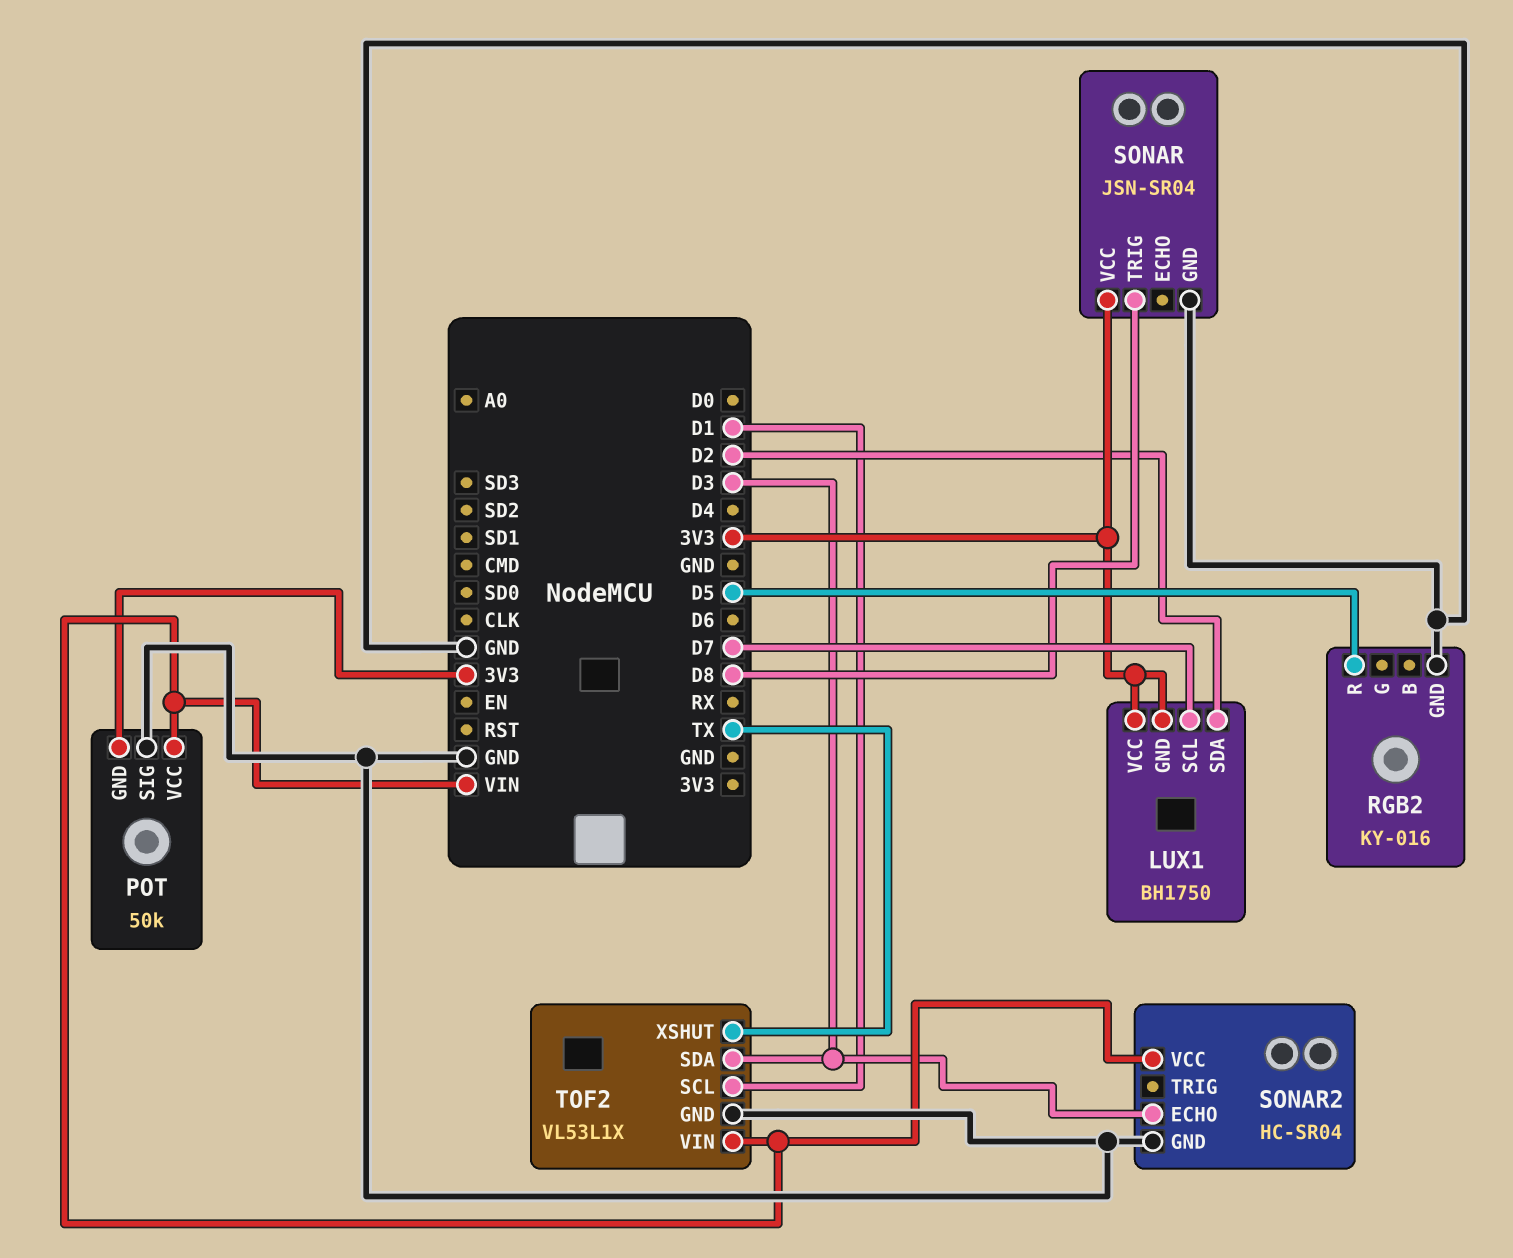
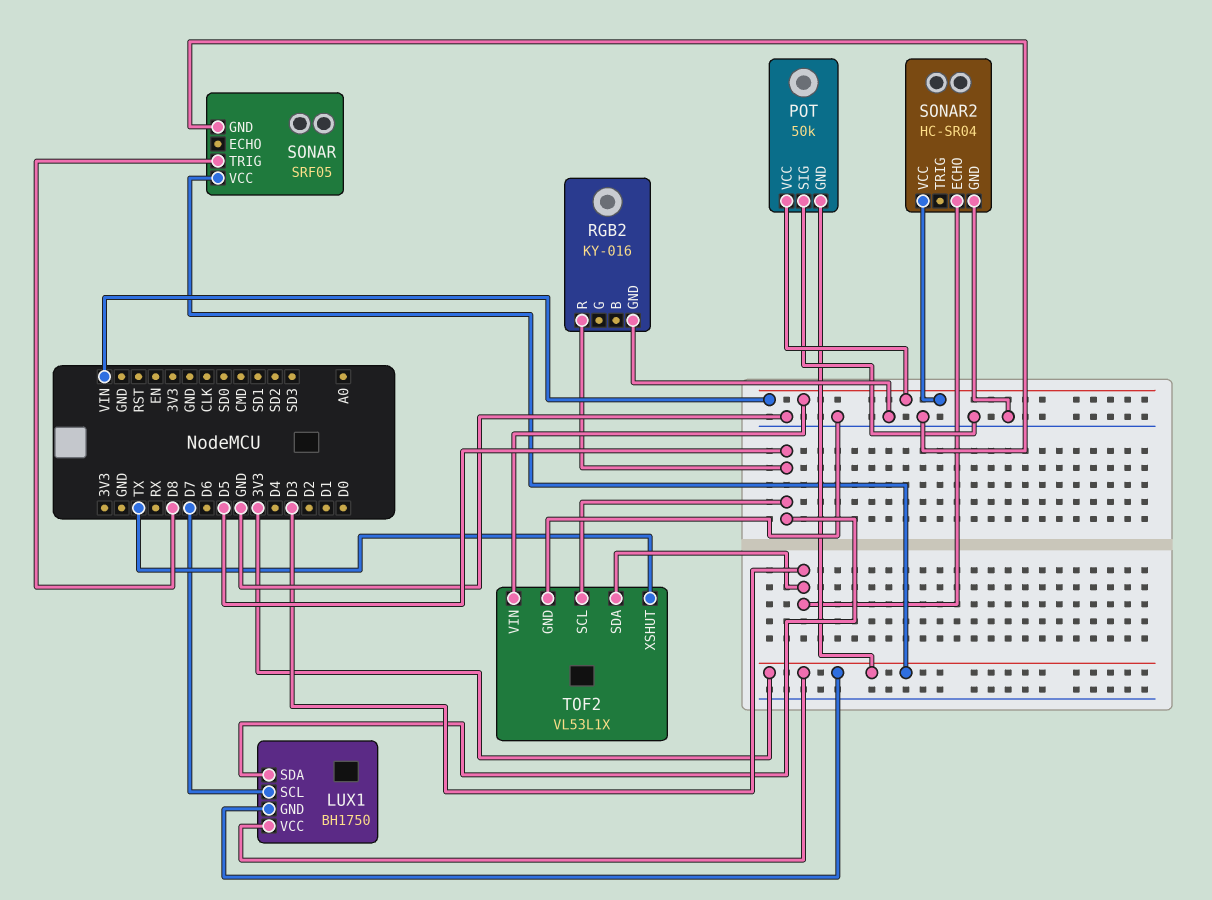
LUX1 pin SDA: D2 -> D5
SONAR: JSN-SR04 -> SRF05
TOF2 pin SCL: D1 -> D5

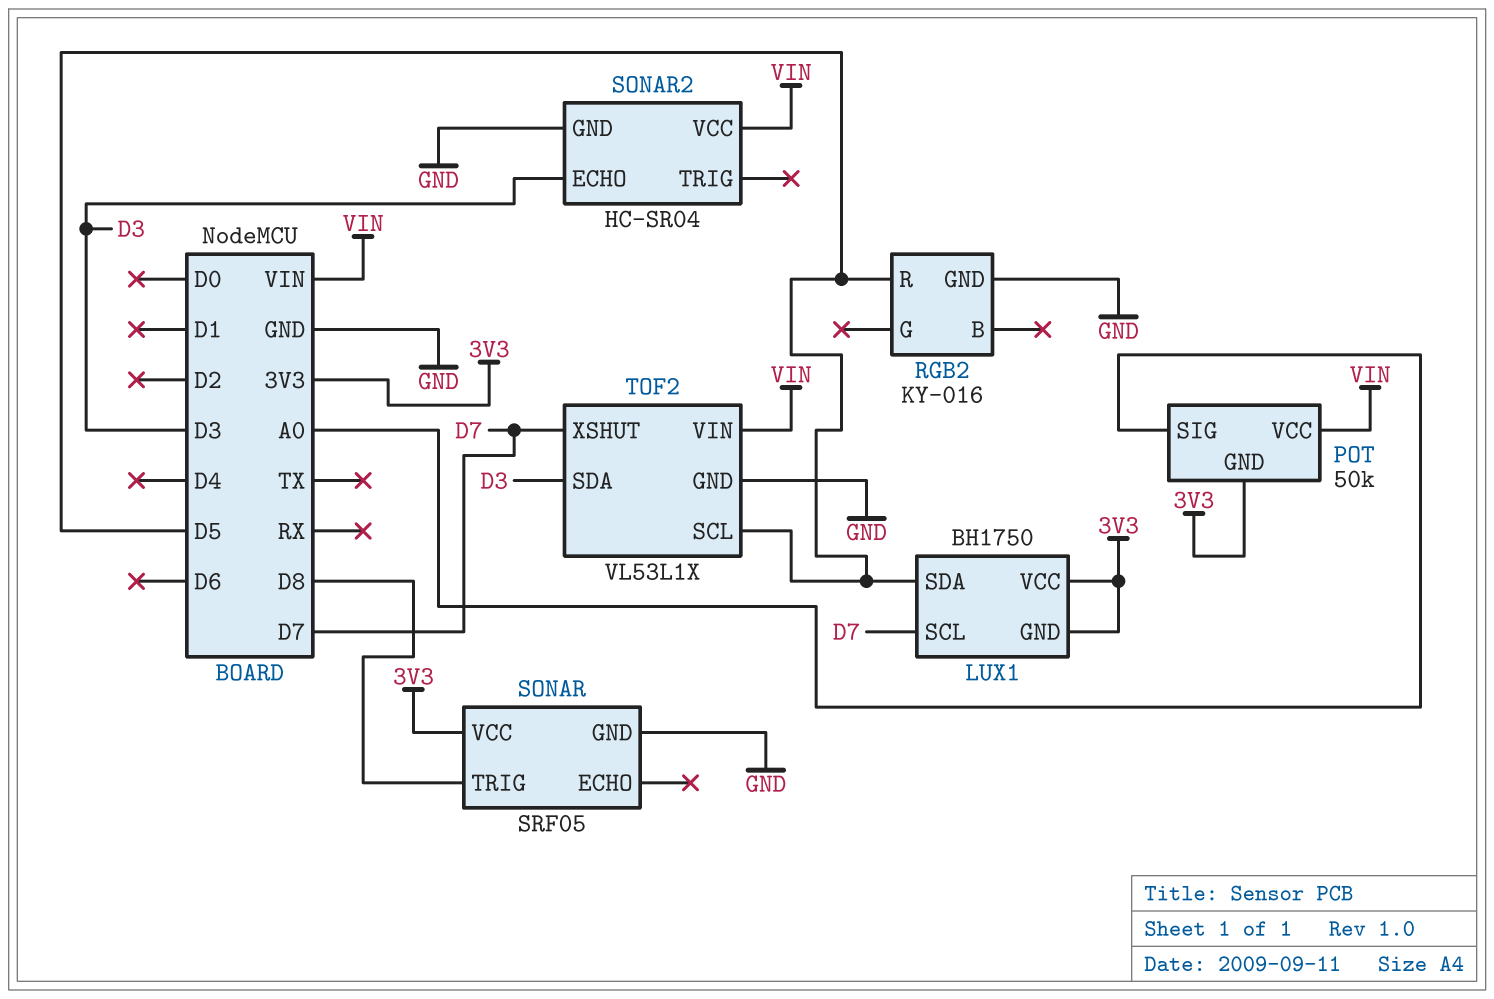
POT pin SIG: GND -> A0
TOF2 pin XSHUT: TX -> D7

